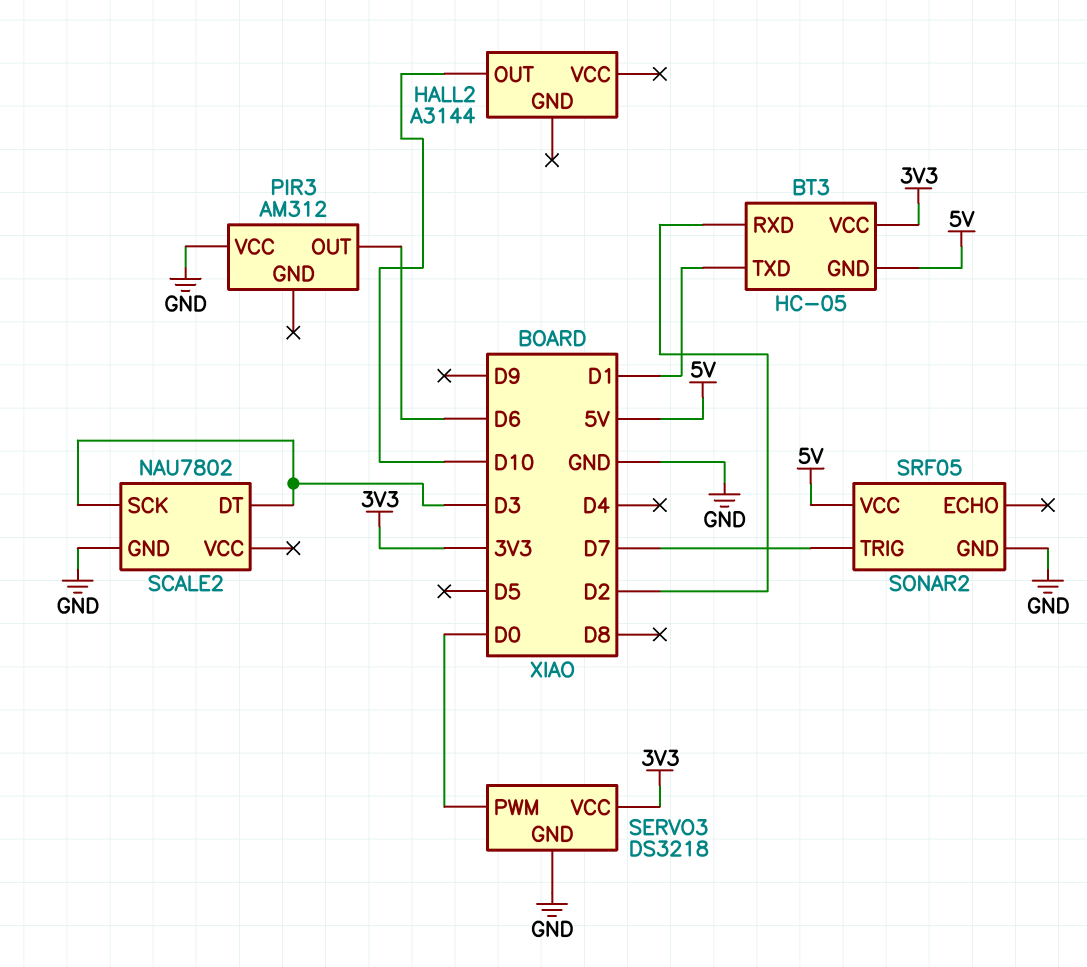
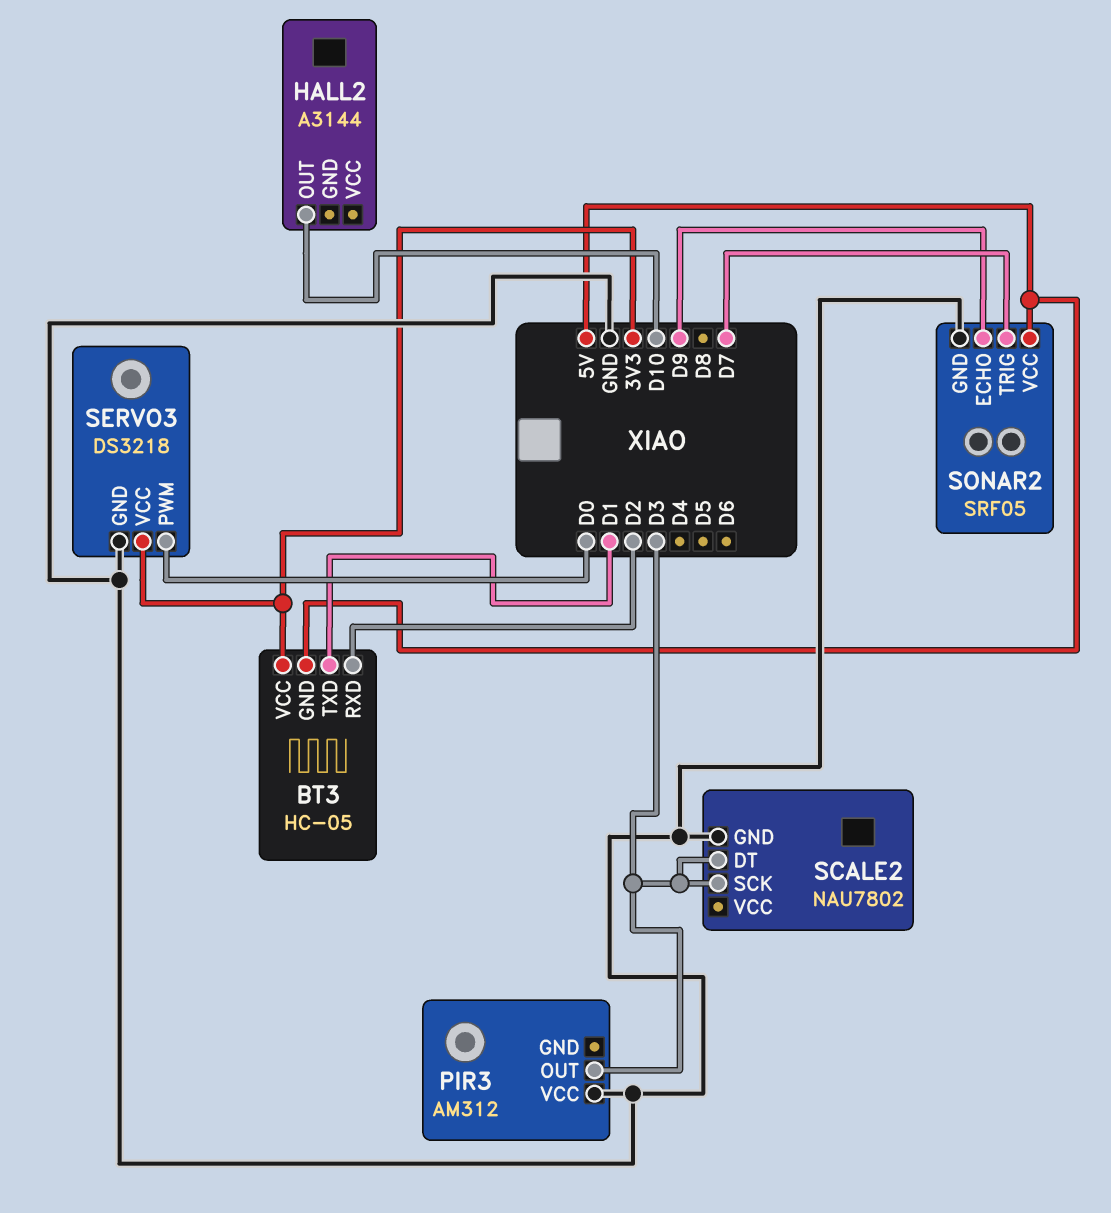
PIR3 pin OUT: D6 -> D3
SONAR2 pin ECHO: none -> D9

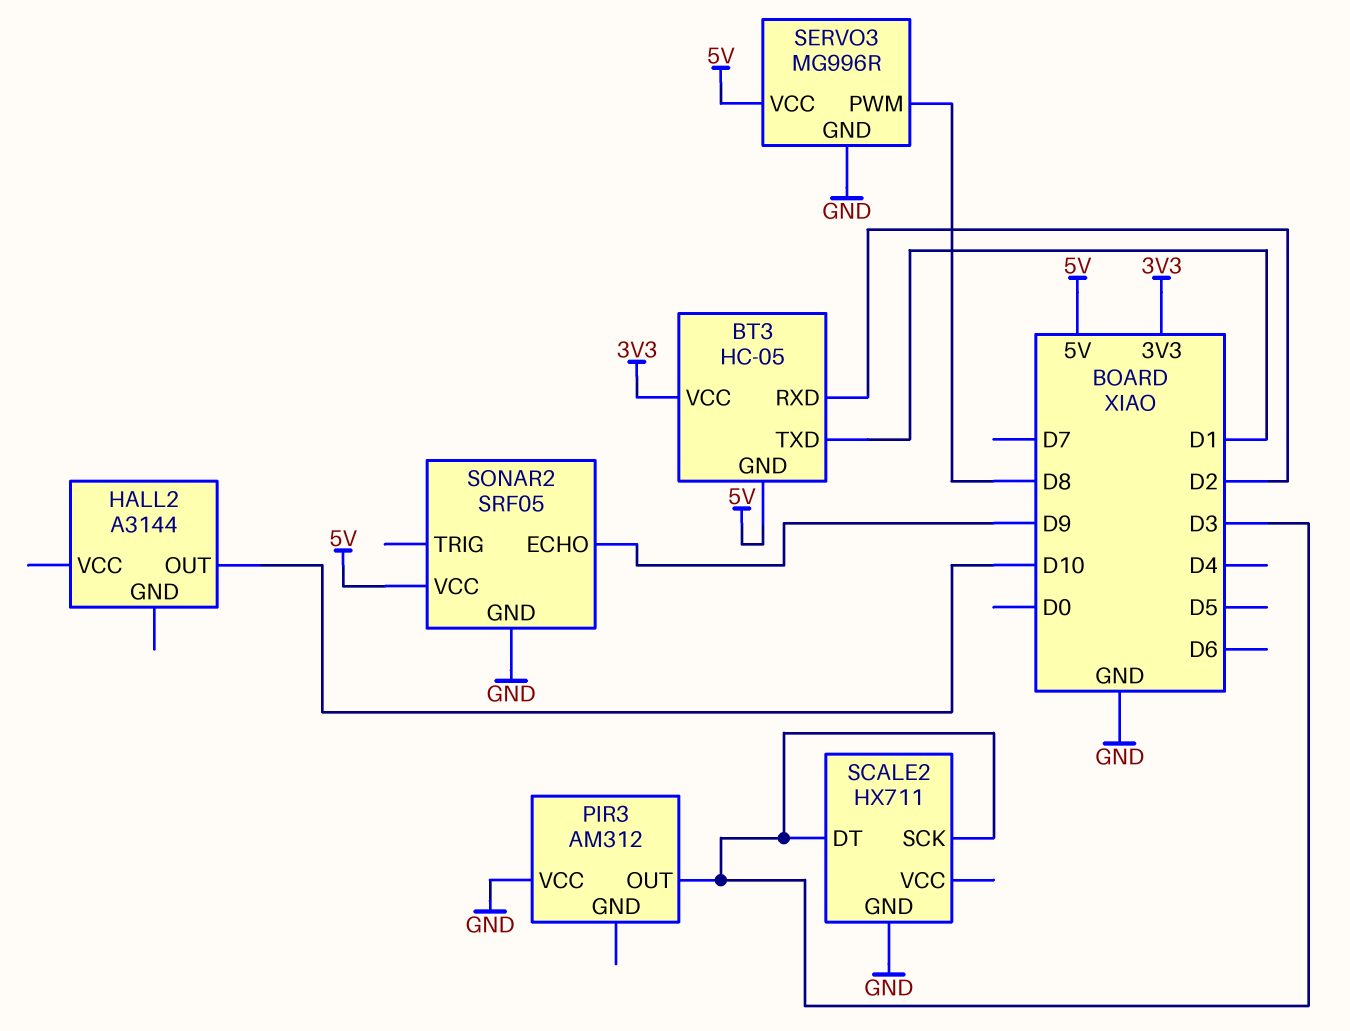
SCALE2: NAU7802 -> HX711
SERVO3: DS3218 -> MG996R
SERVO3 pin PWM: D0 -> D8
SERVO3 pin VCC: 3V3 -> 5V
SONAR2 pin TRIG: D7 -> none

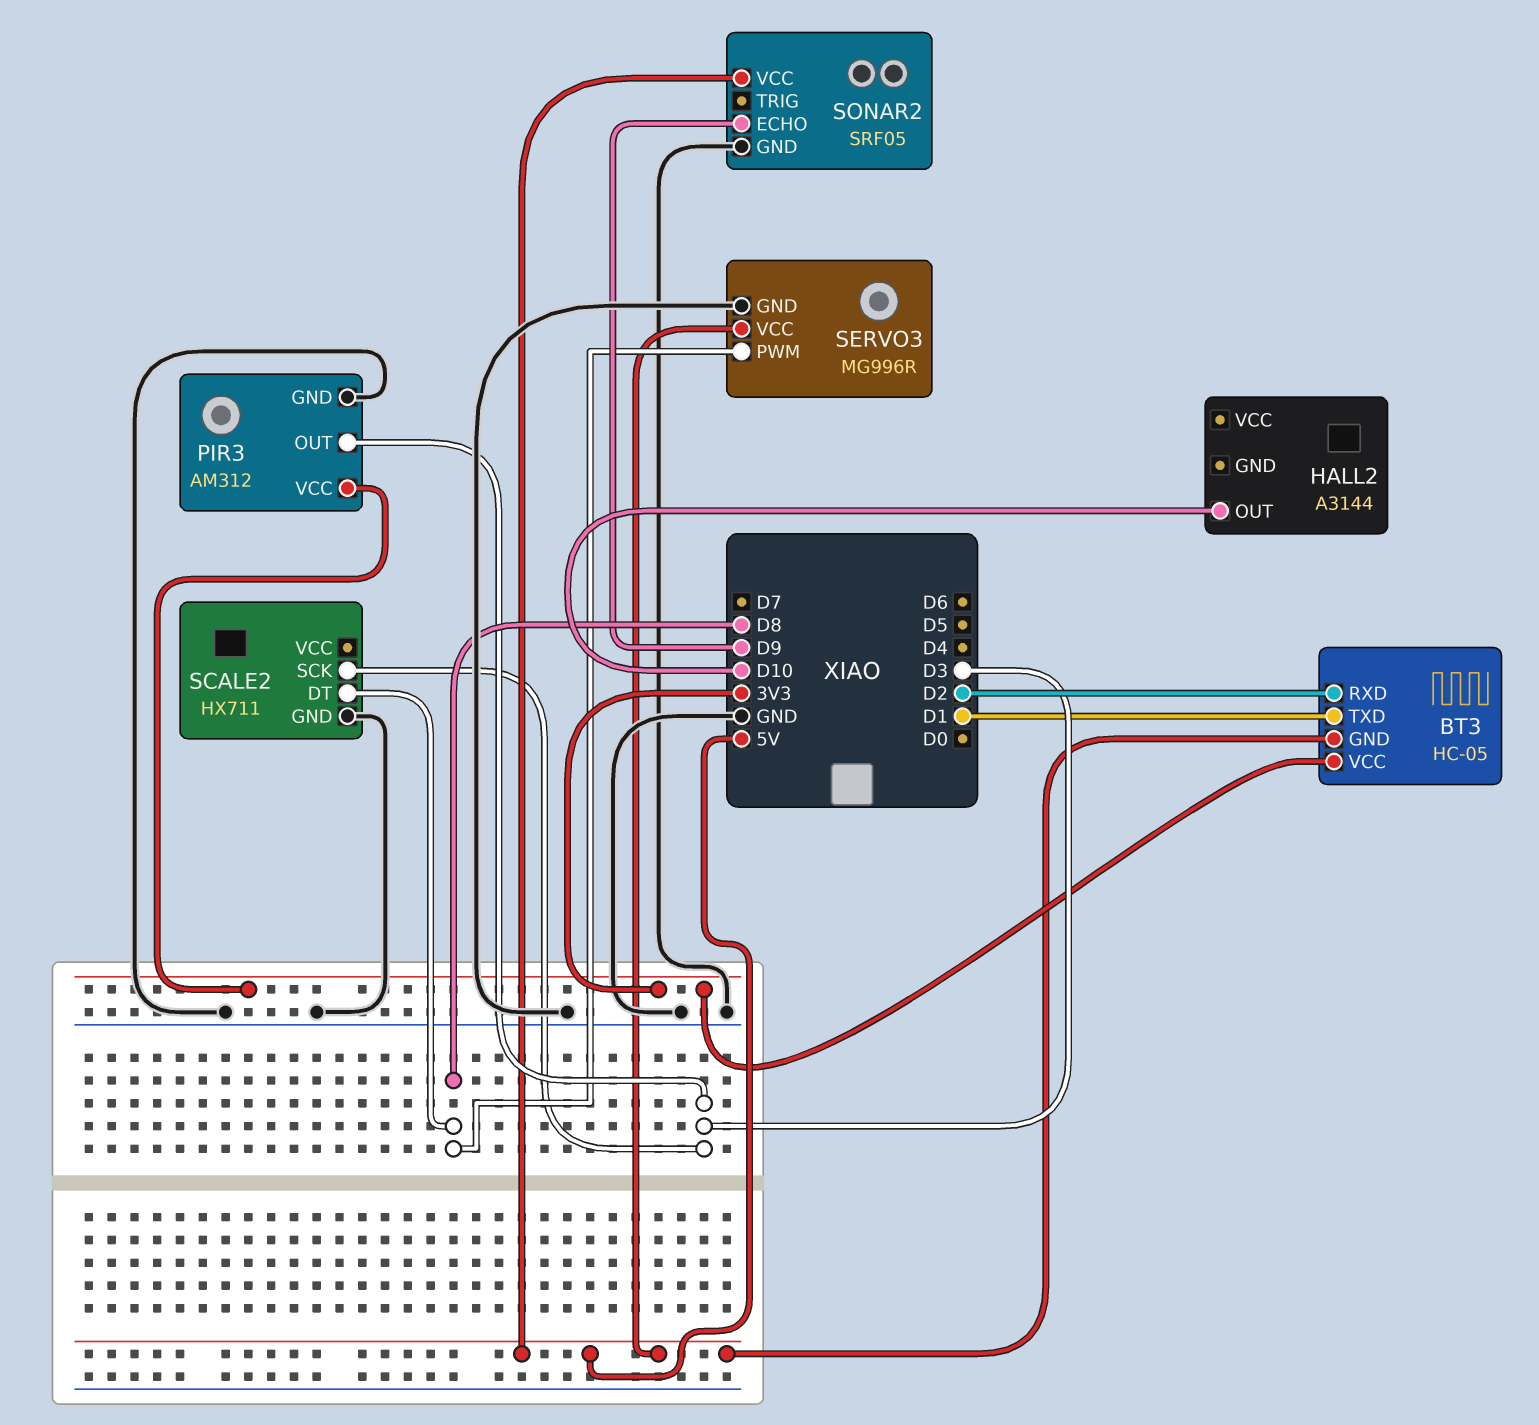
PIR3 pin GND: none -> GND
PIR3 pin VCC: GND -> 3V3
SCALE2 pin DT: D3 -> D8

